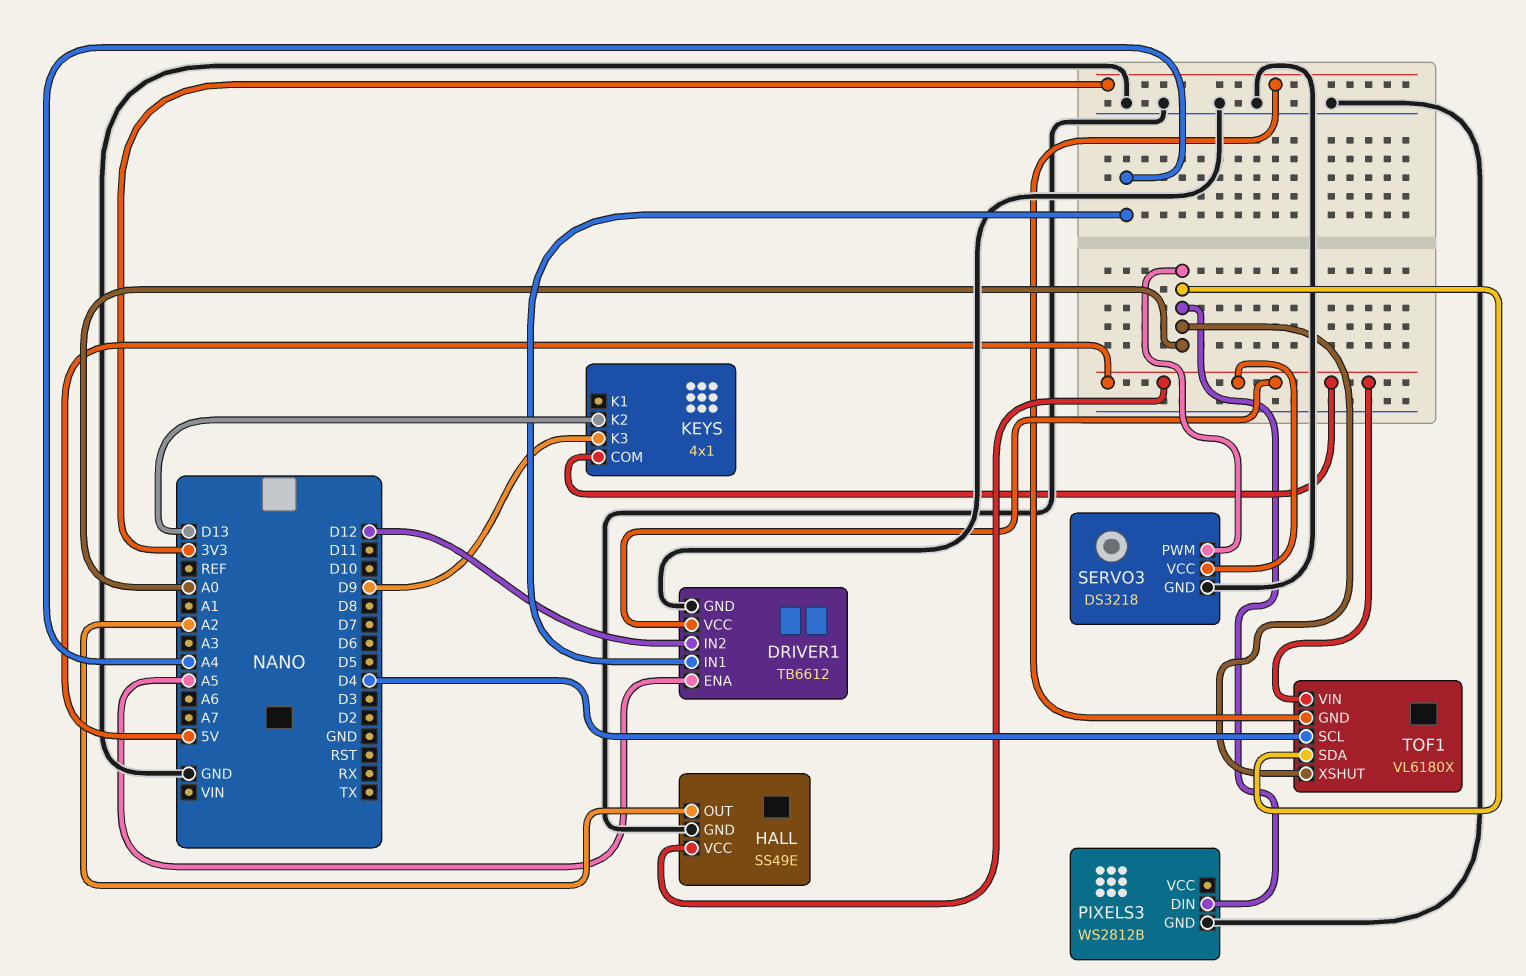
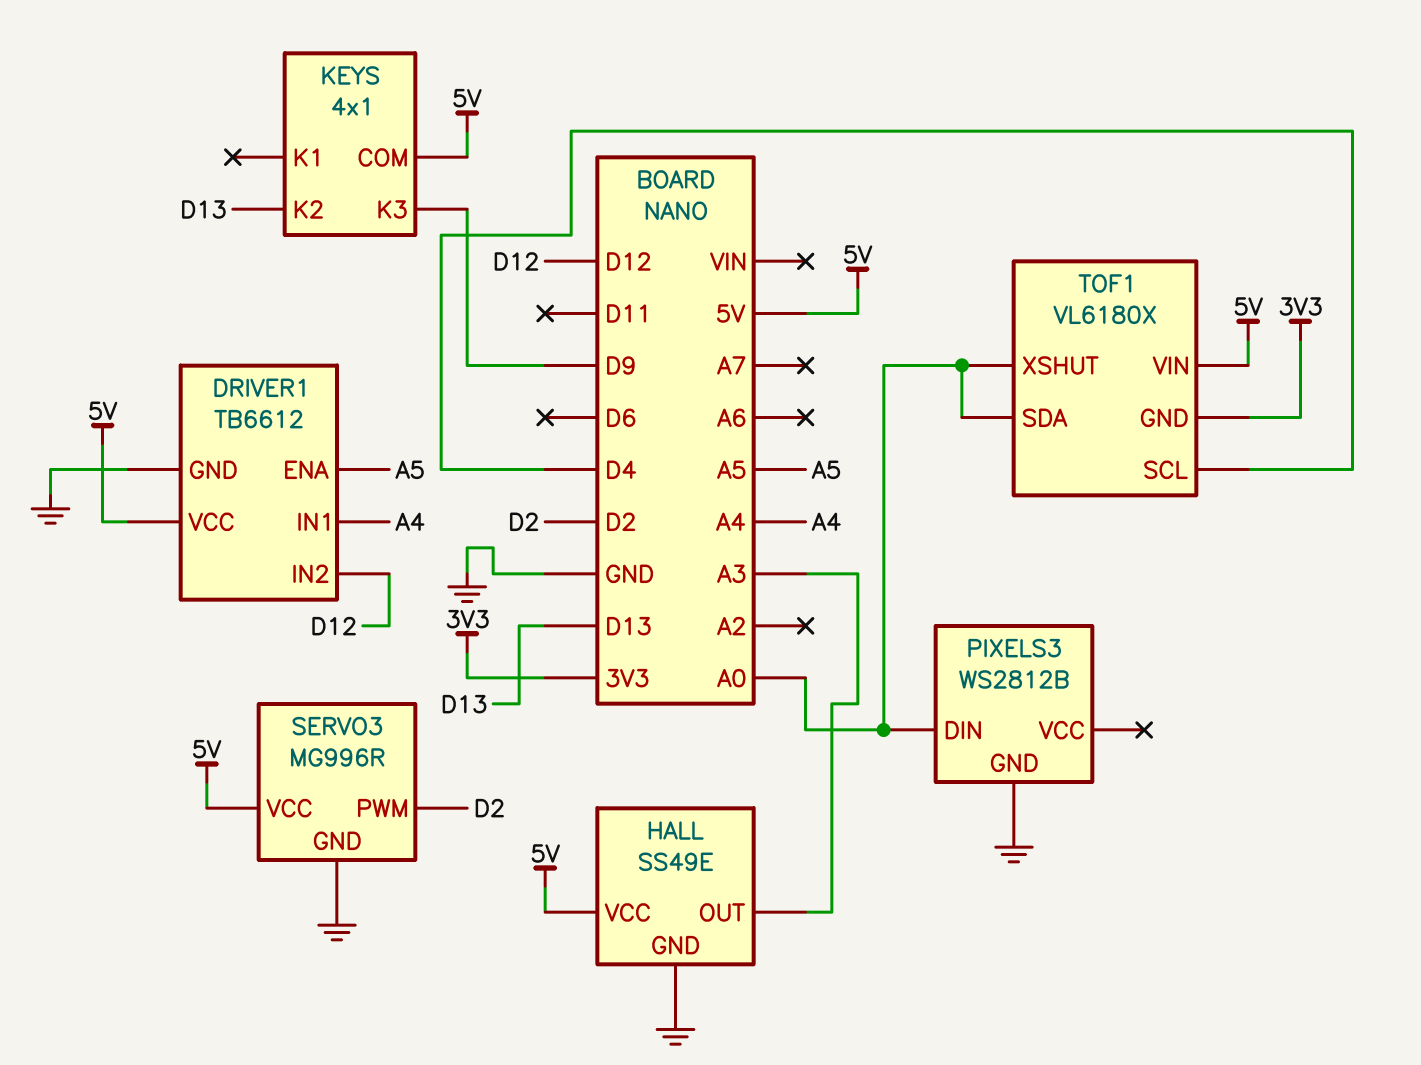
HALL pin OUT: A2 -> A3
SERVO3: DS3218 -> MG996R
SERVO3 pin PWM: A0 -> D2

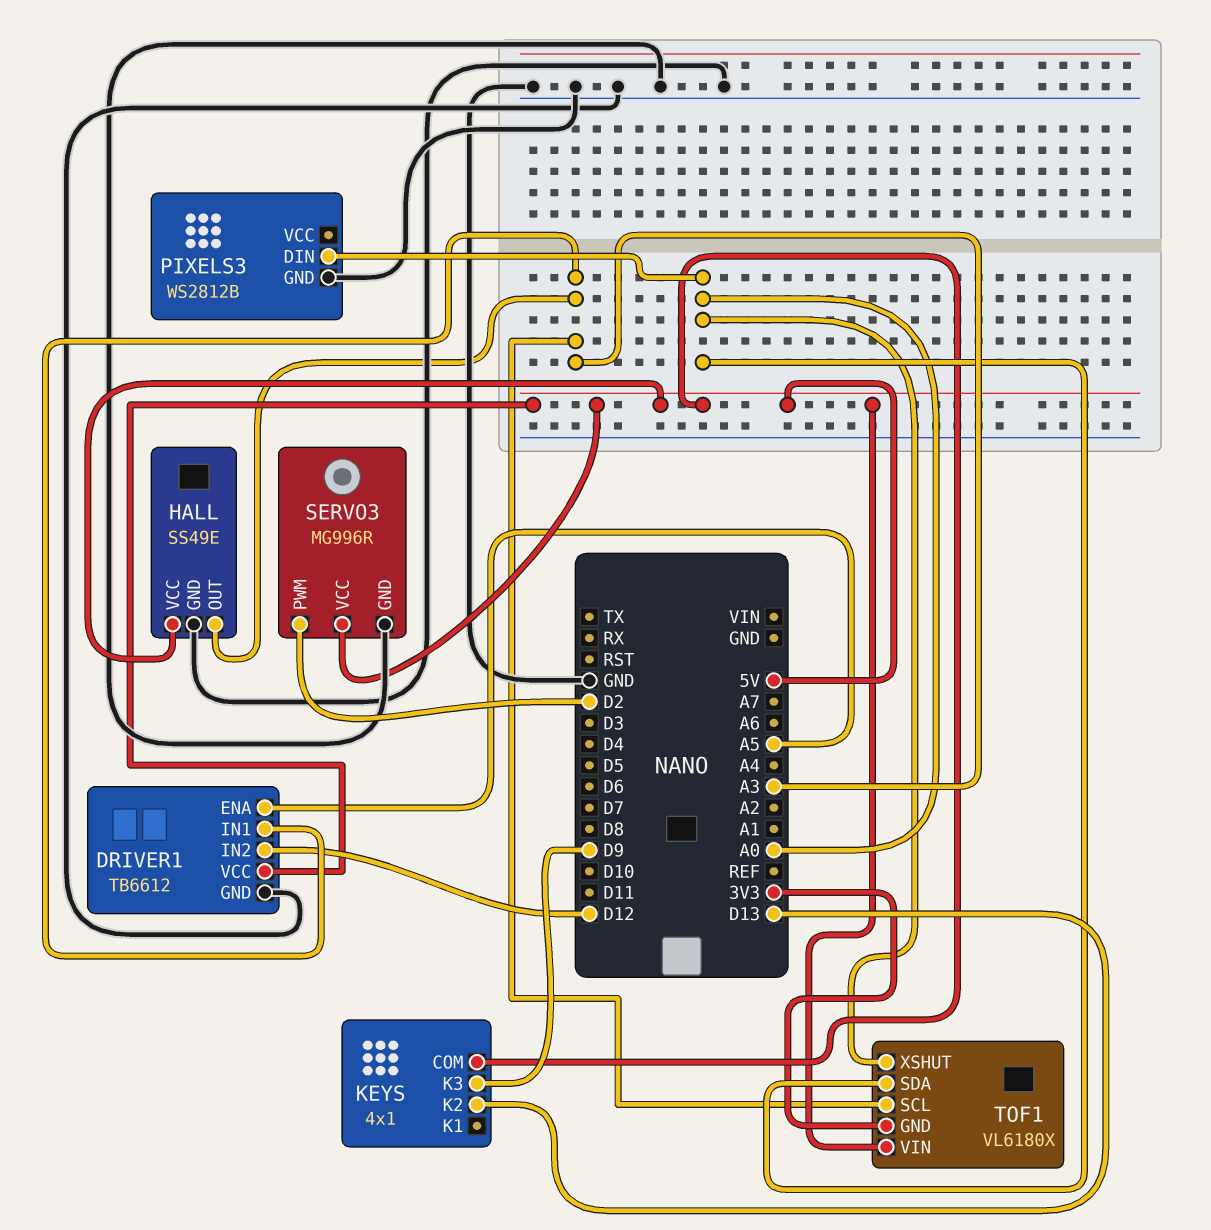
DRIVER1 pin IN1: A4 -> A3
TOF1 pin SCL: D4 -> A3

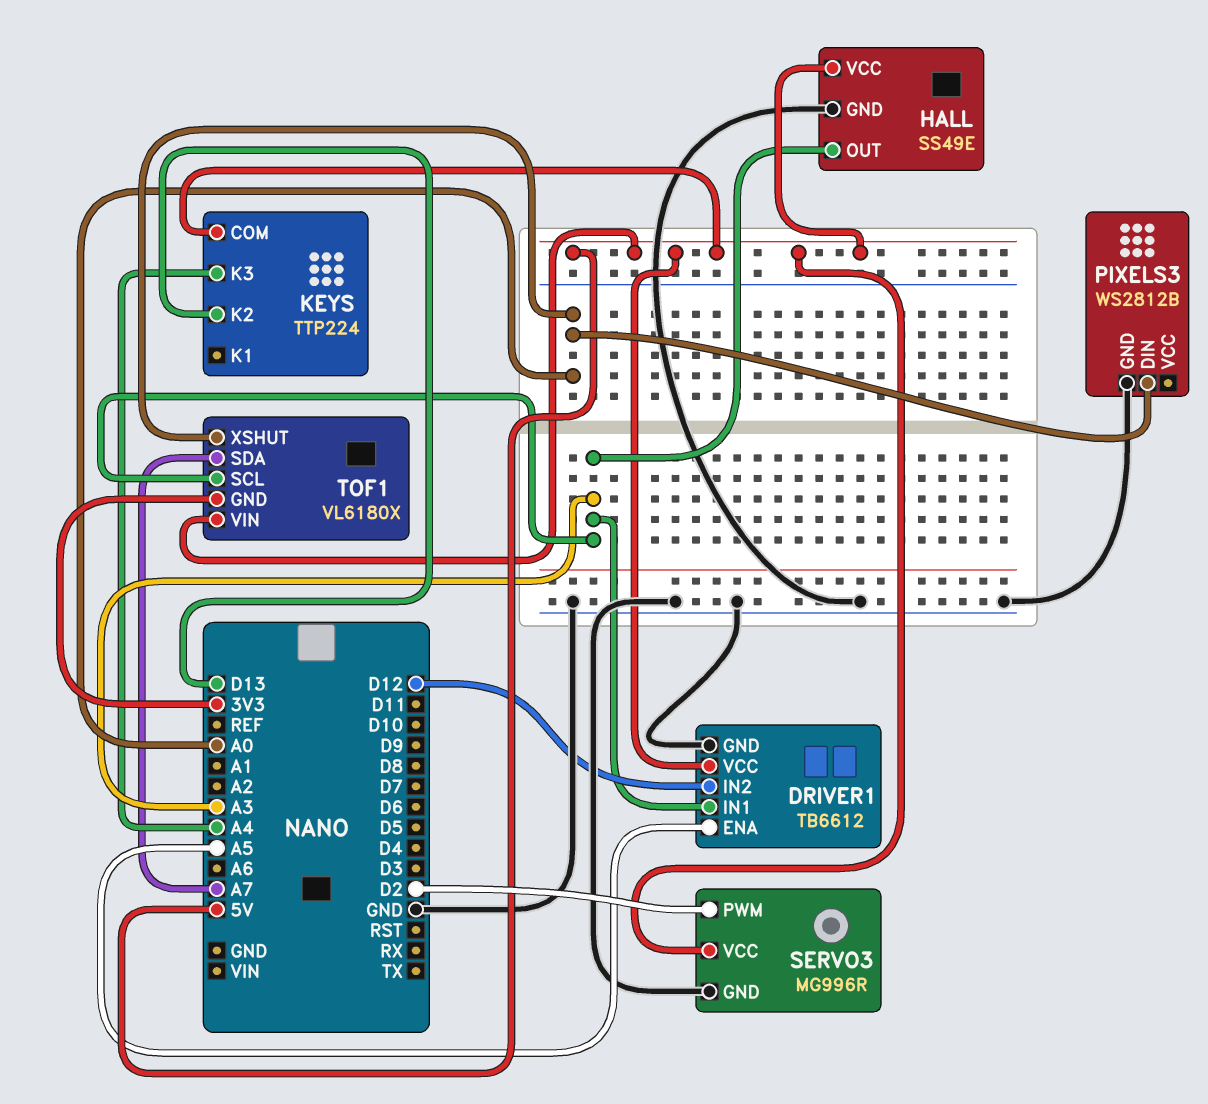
KEYS: 4x1 -> TTP224
KEYS pin K3: D9 -> A4
TOF1 pin SDA: A0 -> A7

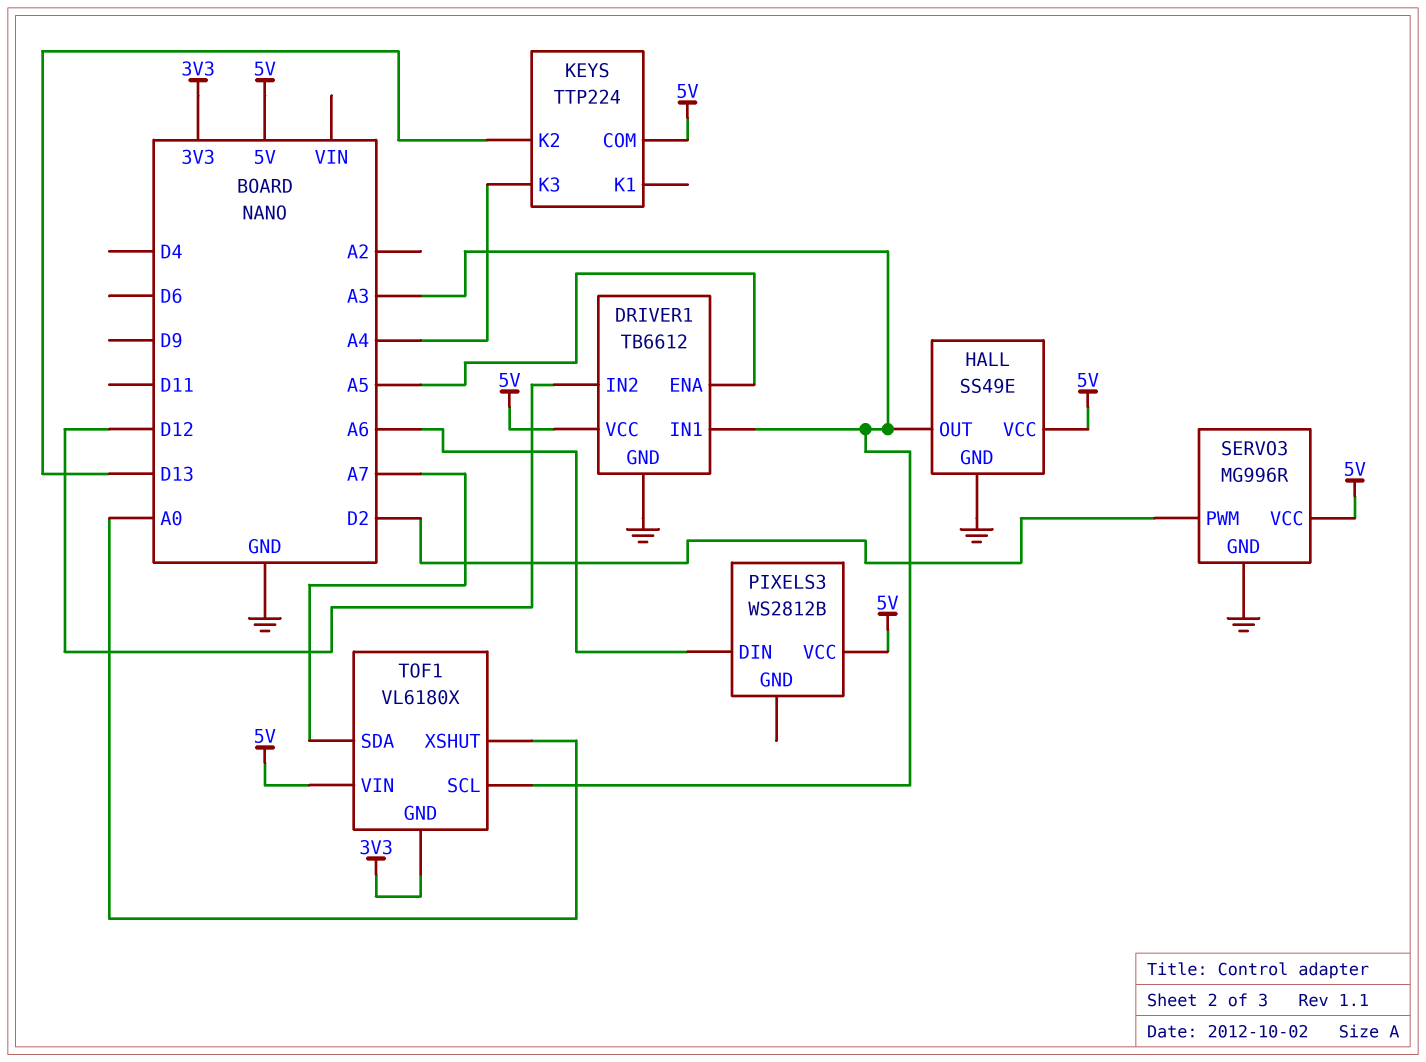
PIXELS3 pin DIN: A0 -> A6
PIXELS3 pin GND: GND -> none
PIXELS3 pin VCC: none -> 5V

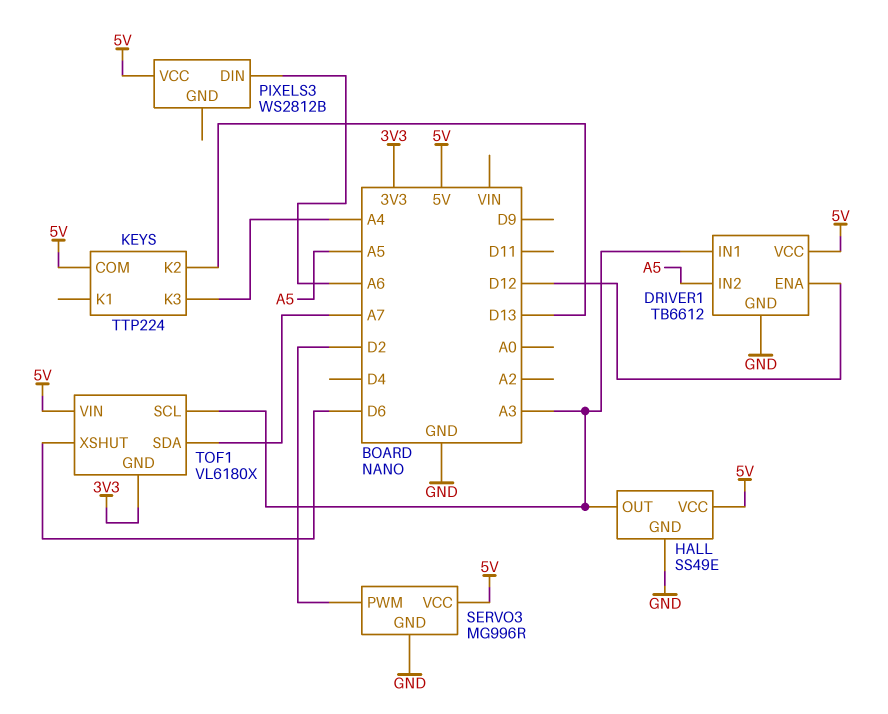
DRIVER1 pin ENA: A5 -> D12
DRIVER1 pin IN2: D12 -> A5
TOF1 pin XSHUT: A0 -> D6

